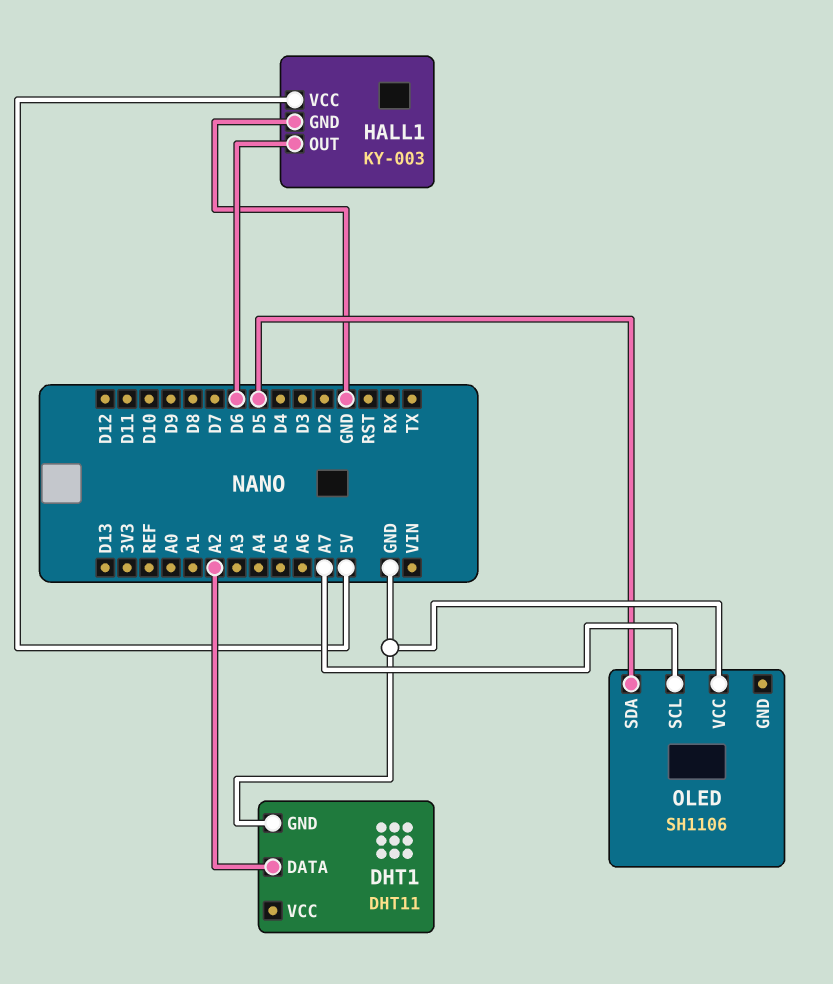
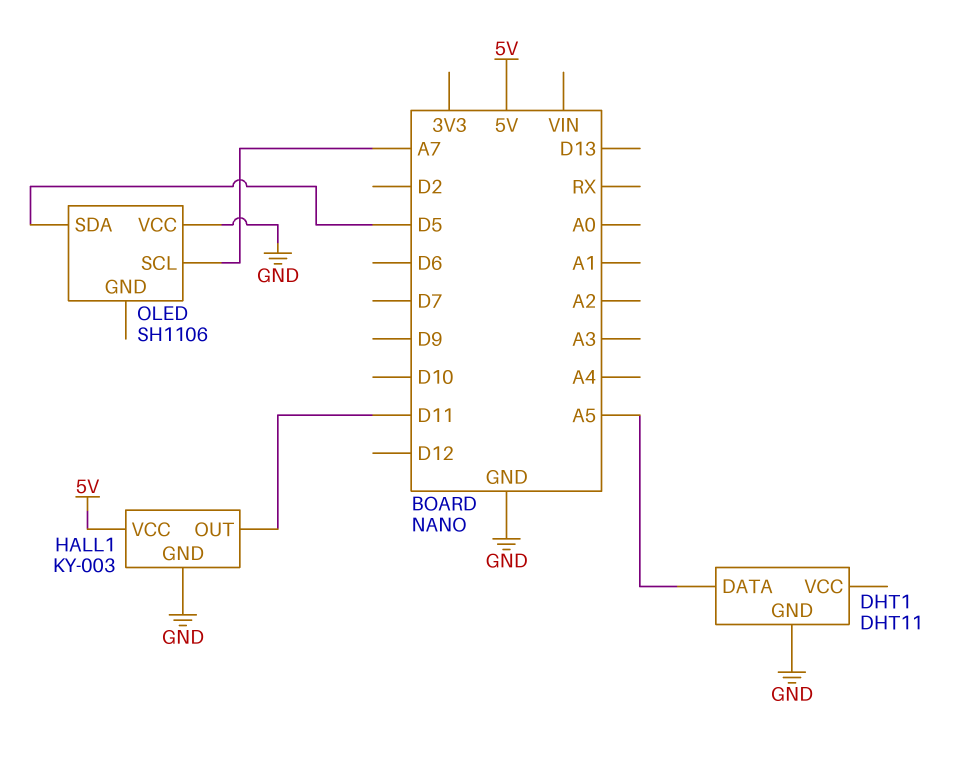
DHT1 pin DATA: A2 -> A5
HALL1 pin OUT: D6 -> D11

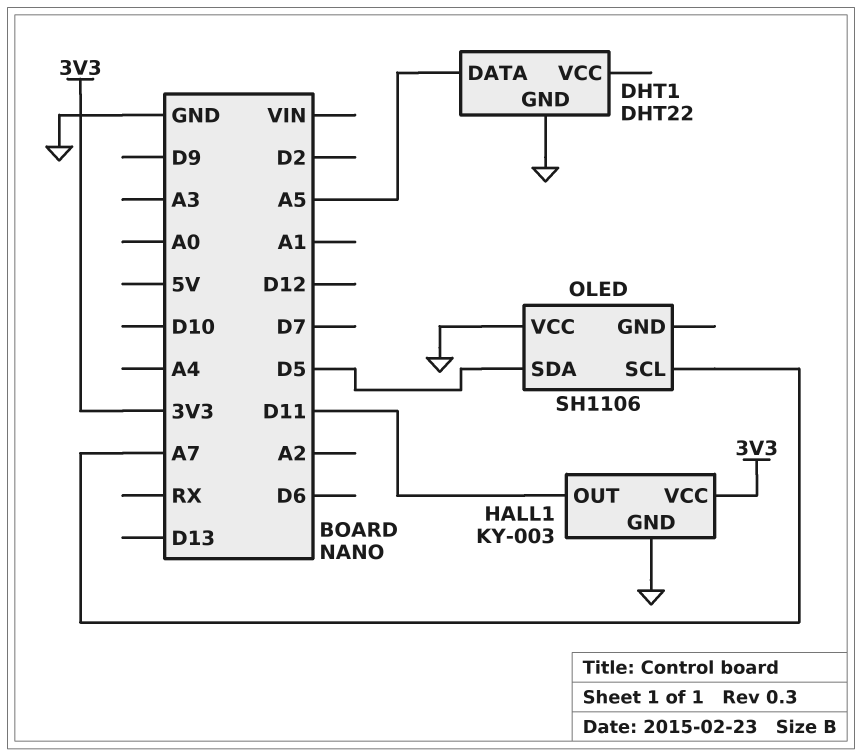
DHT1: DHT11 -> DHT22
HALL1 pin VCC: 5V -> 3V3

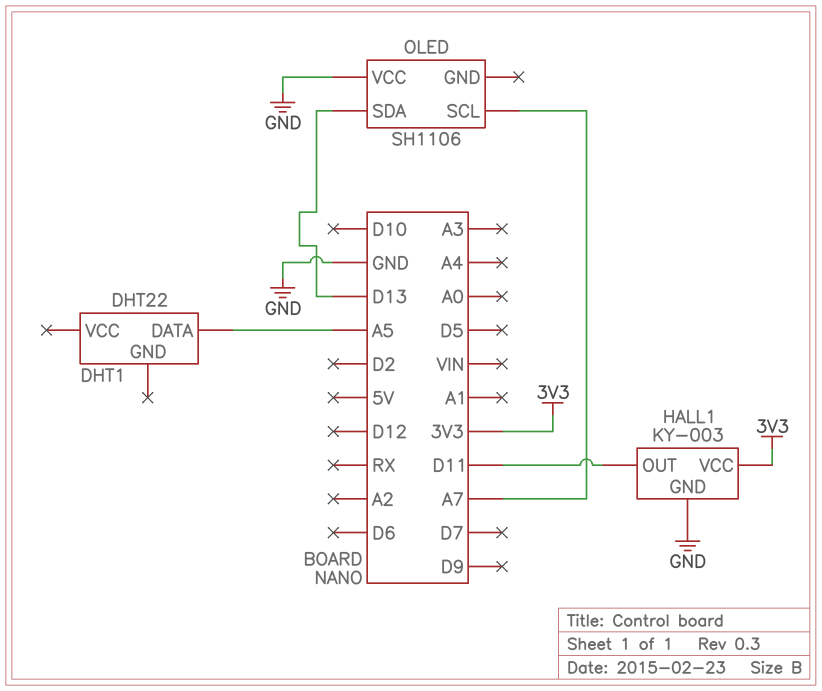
DHT1 pin GND: GND -> none
OLED pin SDA: D5 -> D13

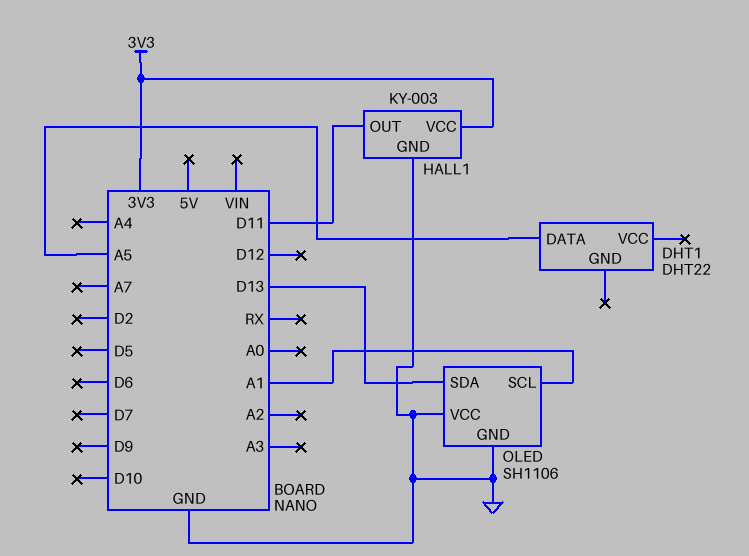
OLED pin GND: none -> GND
OLED pin SCL: A7 -> A1

